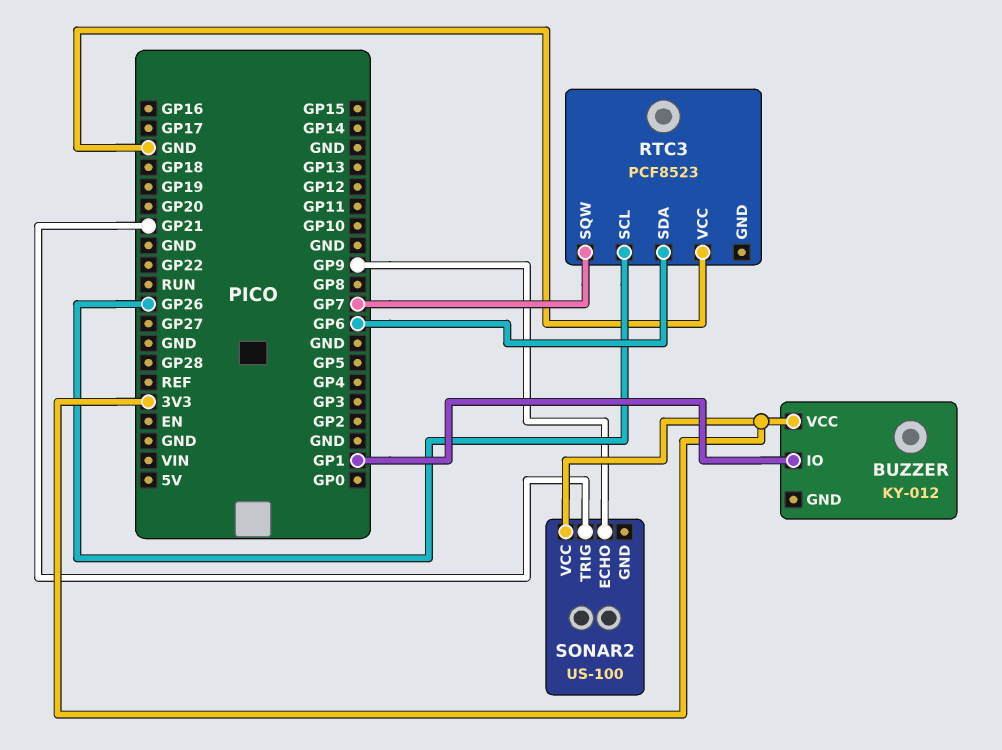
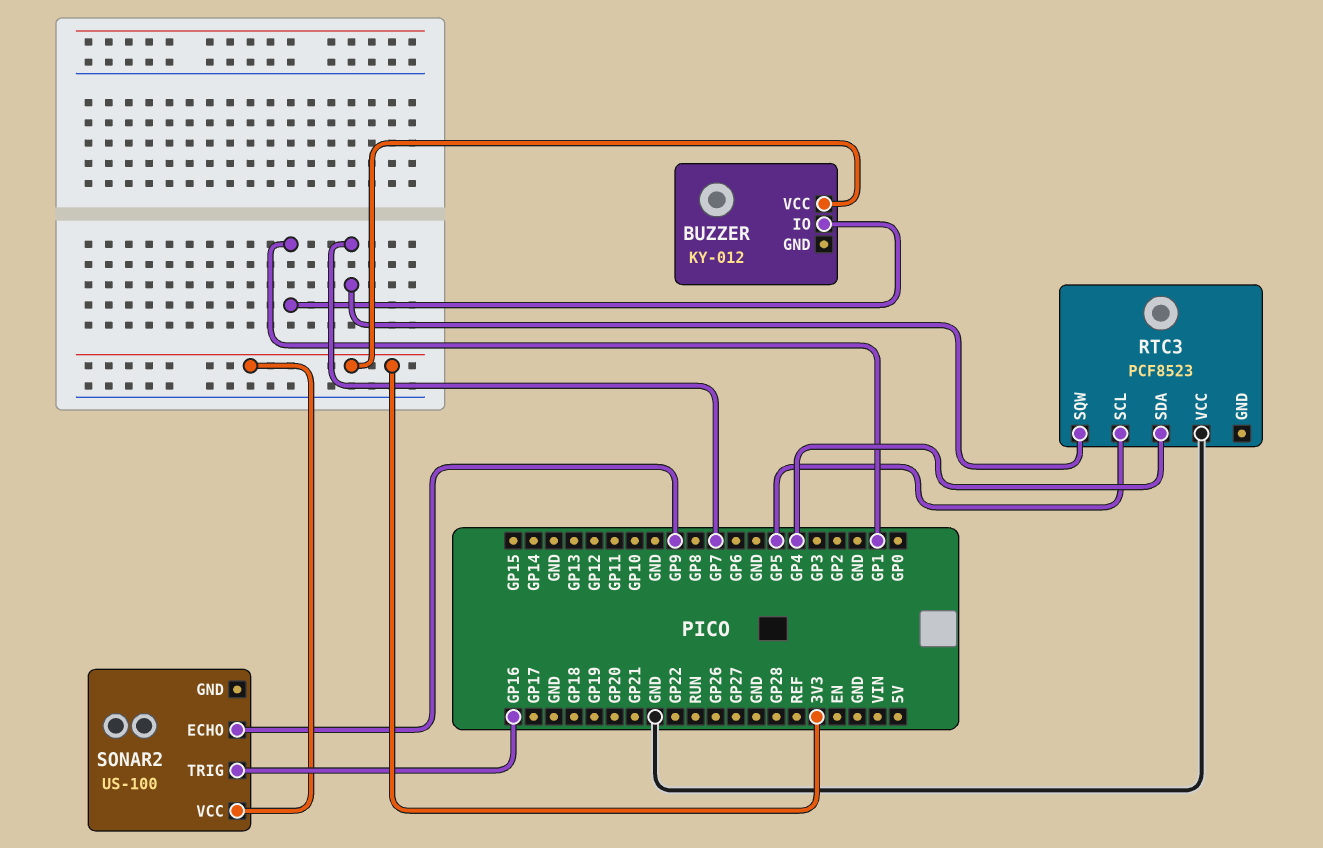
RTC3 pin SCL: GP26 -> GP5
RTC3 pin SDA: GP6 -> GP4
SONAR2 pin TRIG: GP21 -> GP16

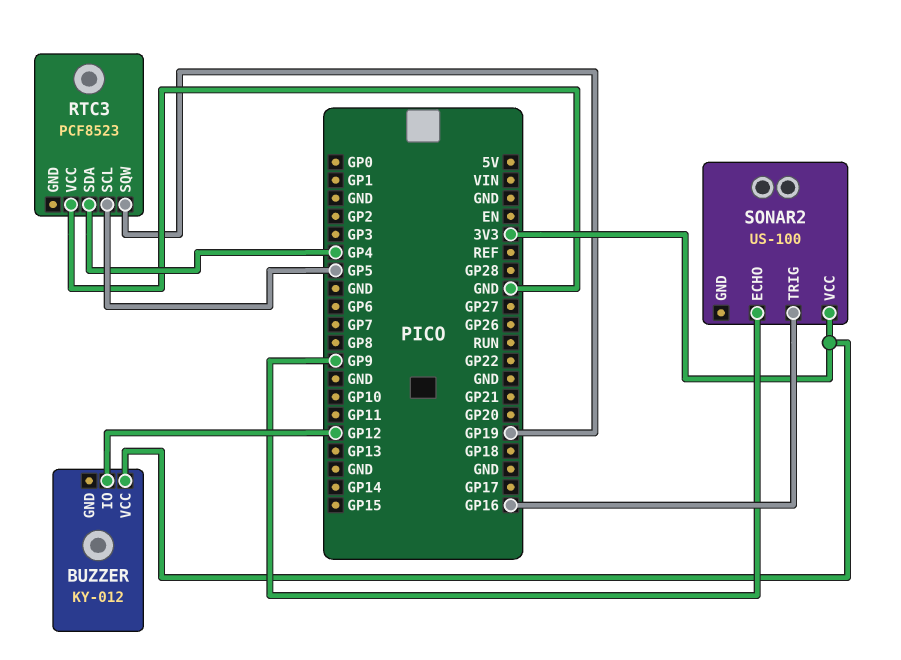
BUZZER pin IO: GP1 -> GP12
RTC3 pin SQW: GP7 -> GP19

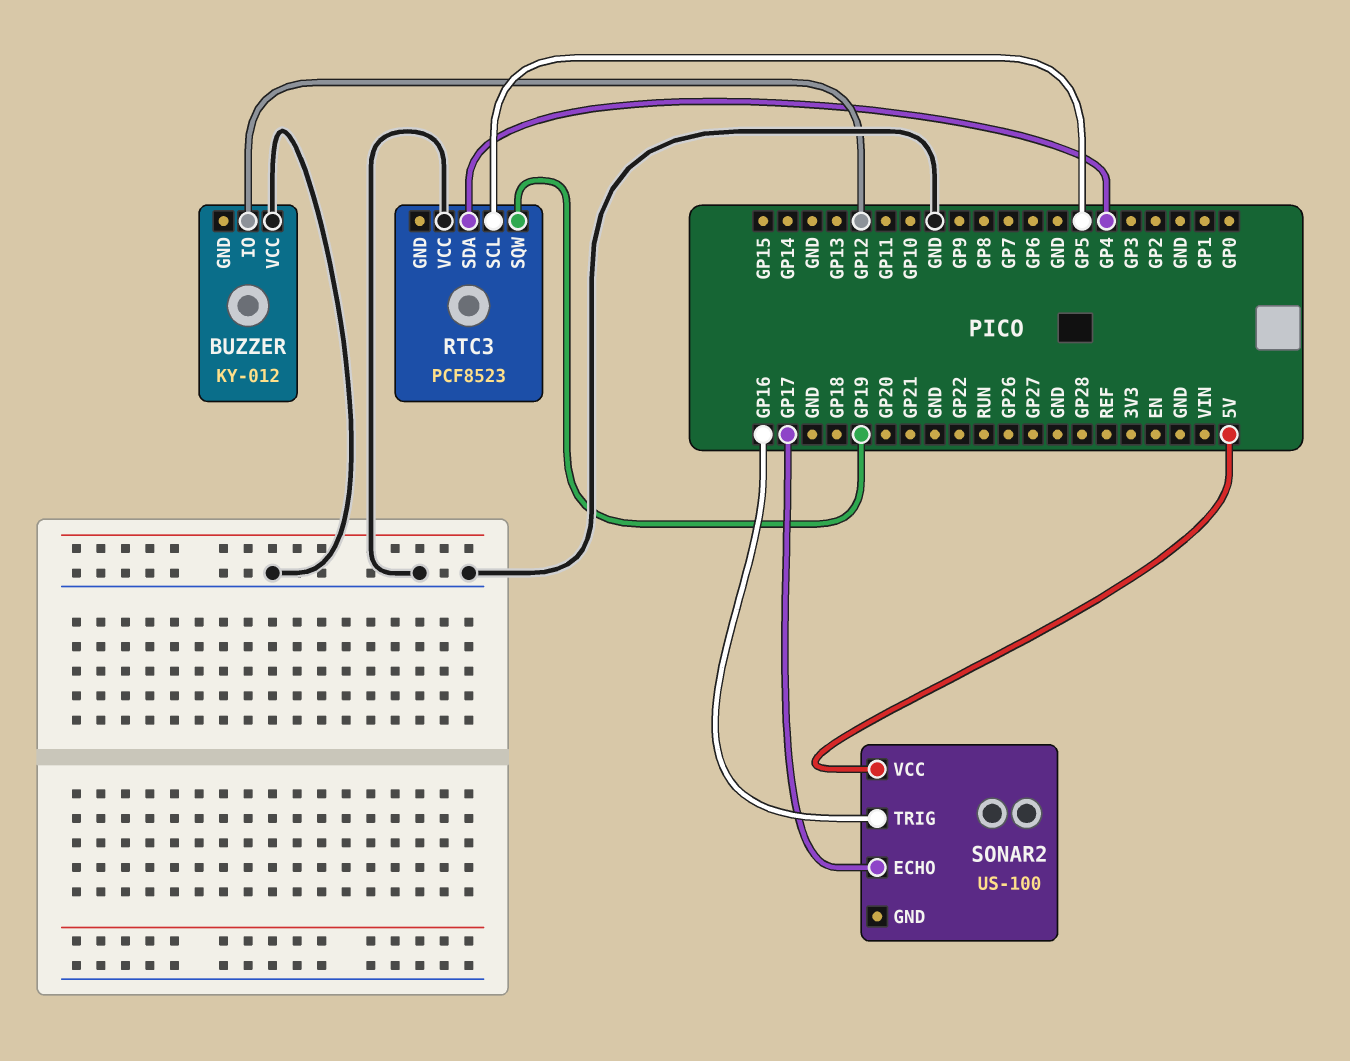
BUZZER pin VCC: 3V3 -> GND
SONAR2 pin ECHO: GP9 -> GP17
SONAR2 pin VCC: 3V3 -> 5V

